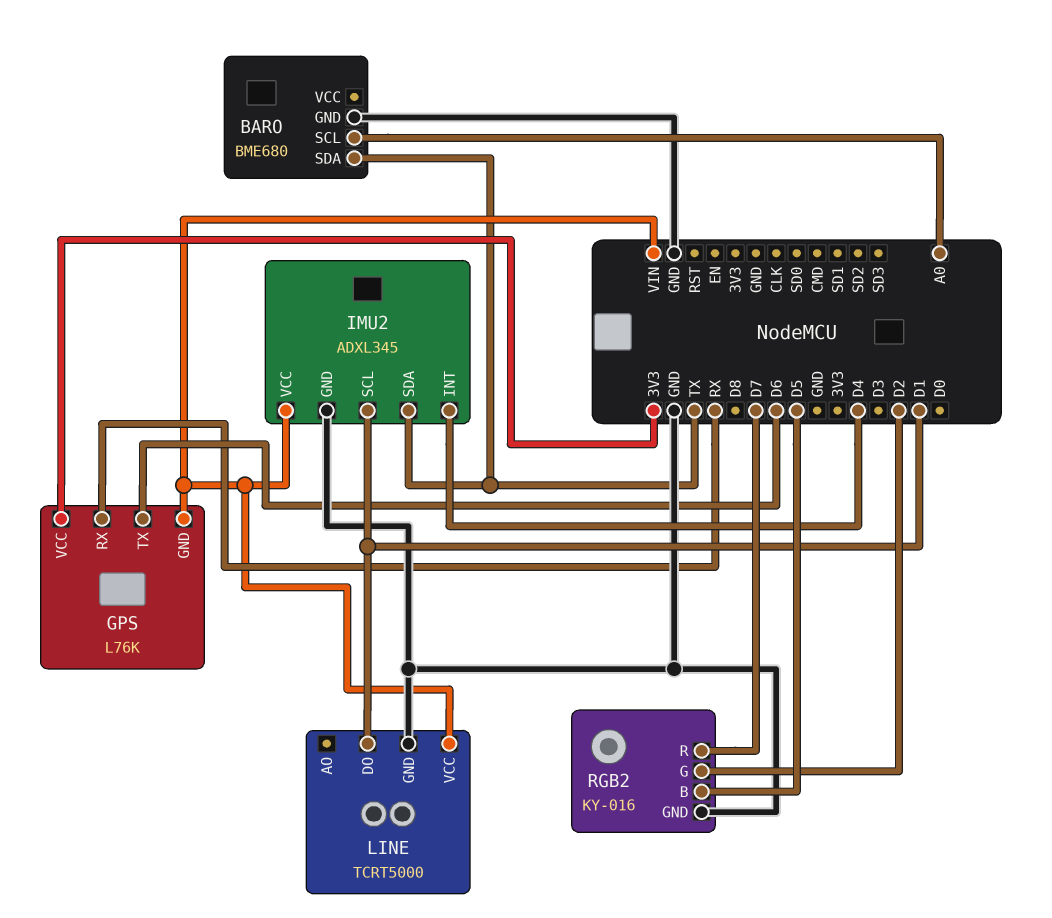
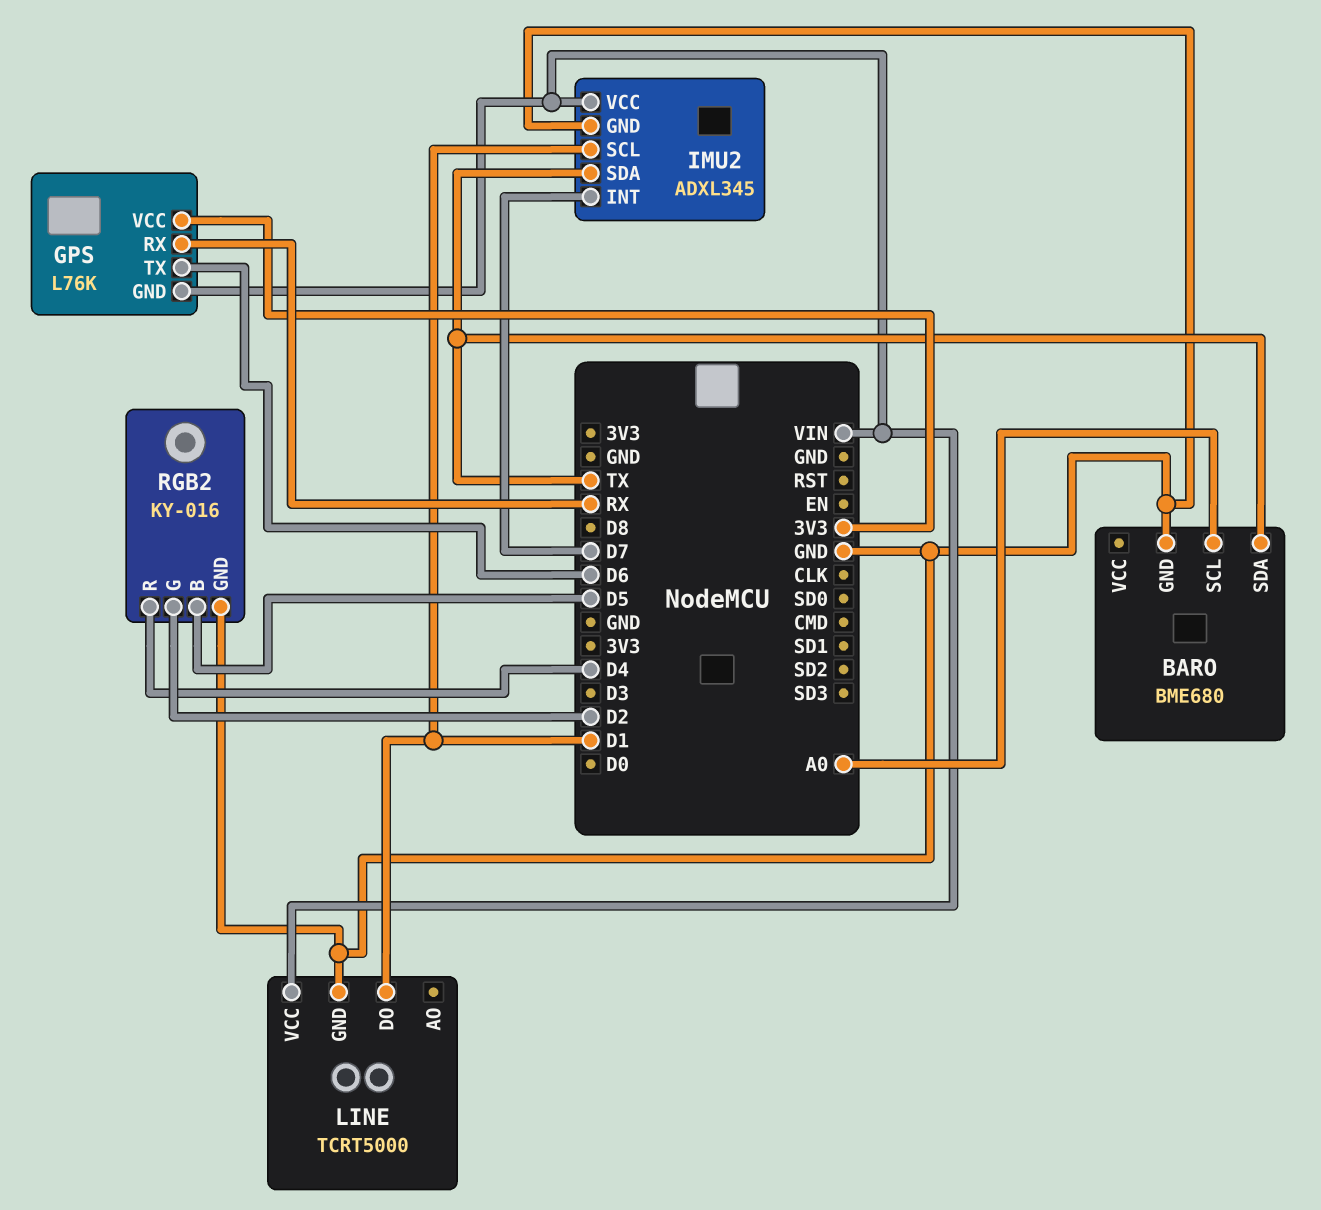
IMU2 pin INT: D4 -> D7
RGB2 pin R: D7 -> D4

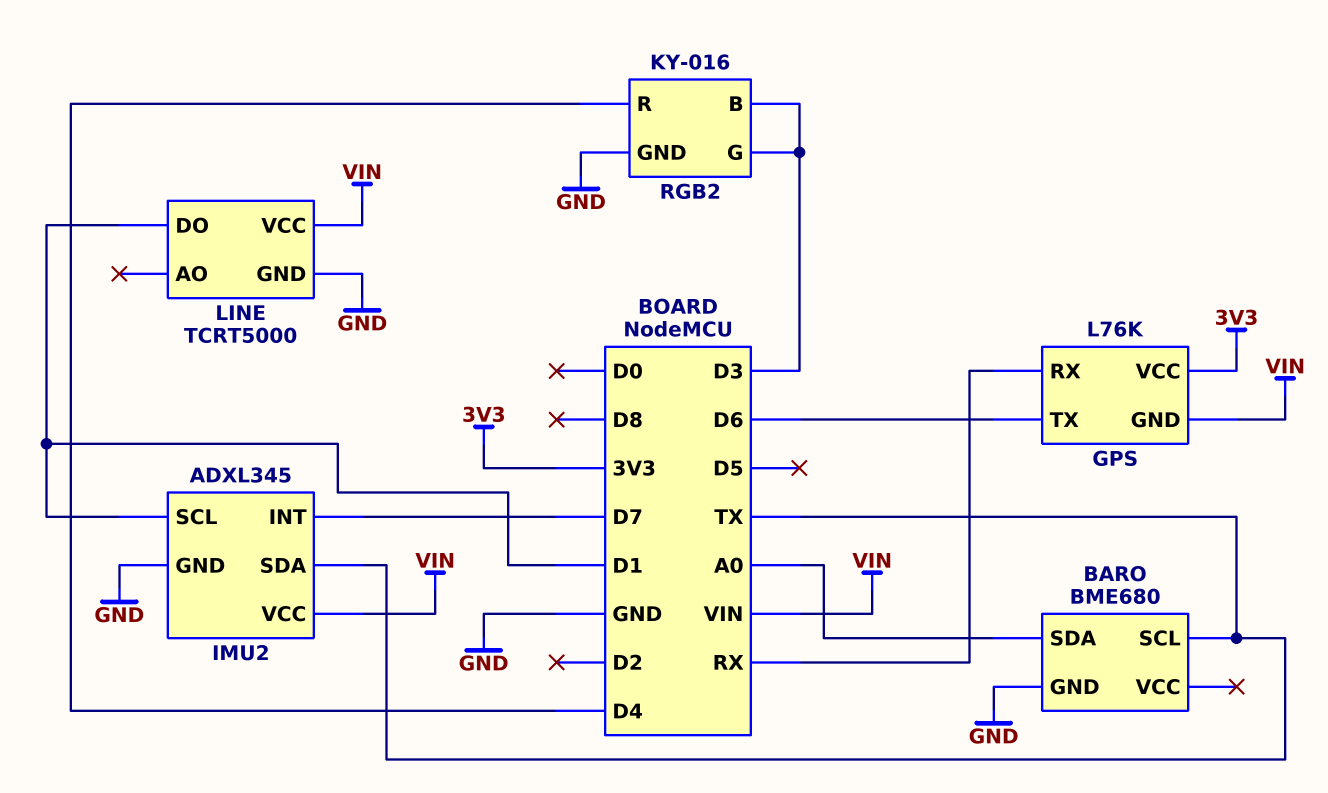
BARO pin SCL: A0 -> TX
BARO pin SDA: TX -> A0
RGB2 pin B: D5 -> D3
RGB2 pin G: D2 -> D3

